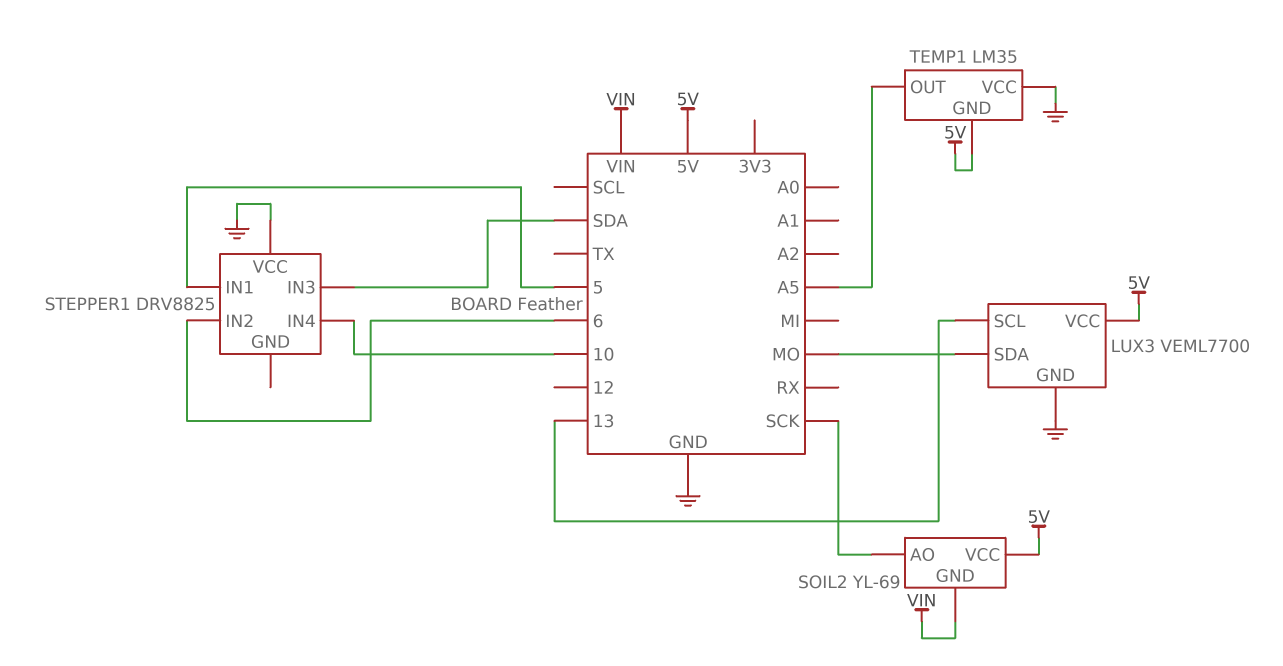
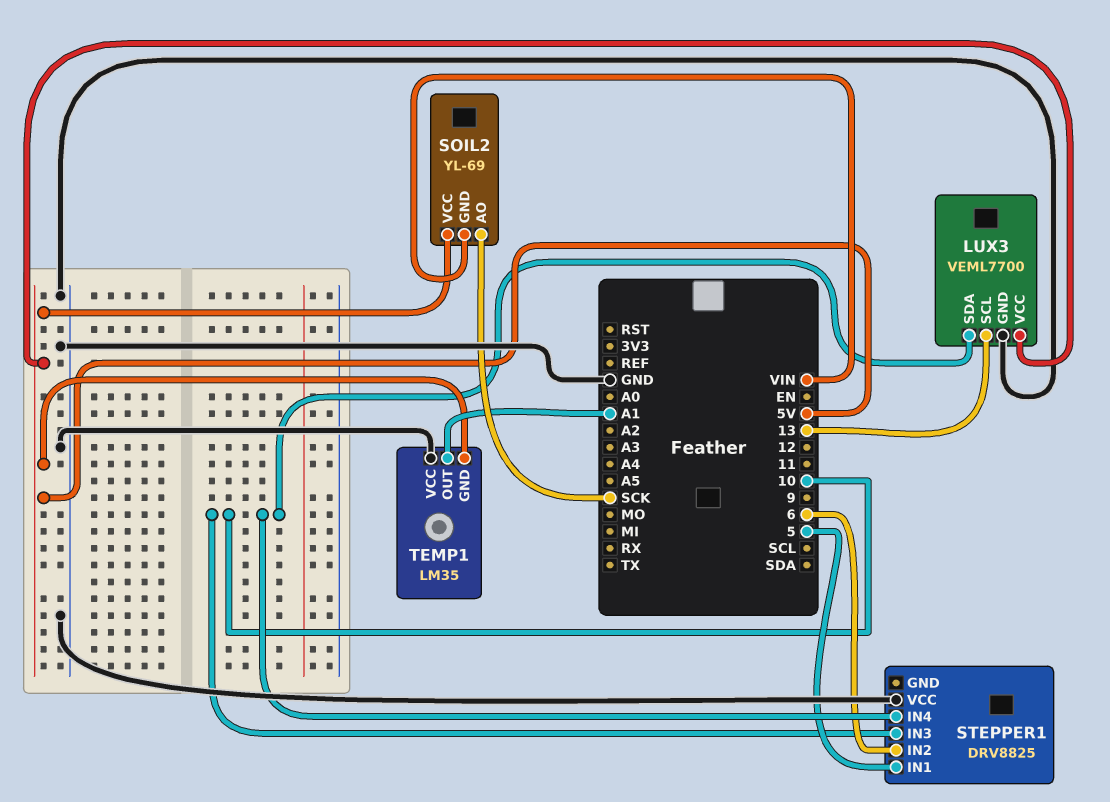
LUX3 pin SDA: MO -> 10
STEPPER1 pin IN3: SDA -> 10
TEMP1 pin OUT: A5 -> A1

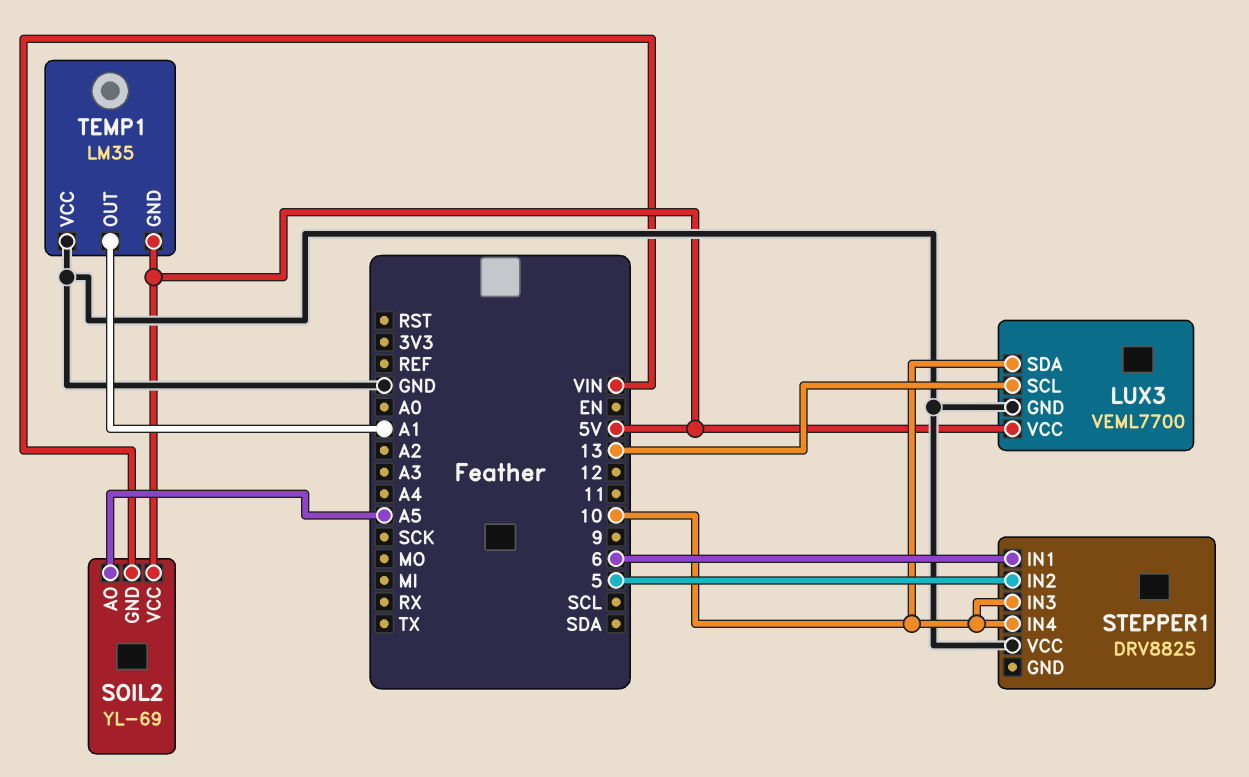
SOIL2 pin AO: SCK -> A5
STEPPER1 pin IN1: 5 -> 6
STEPPER1 pin IN2: 6 -> 5

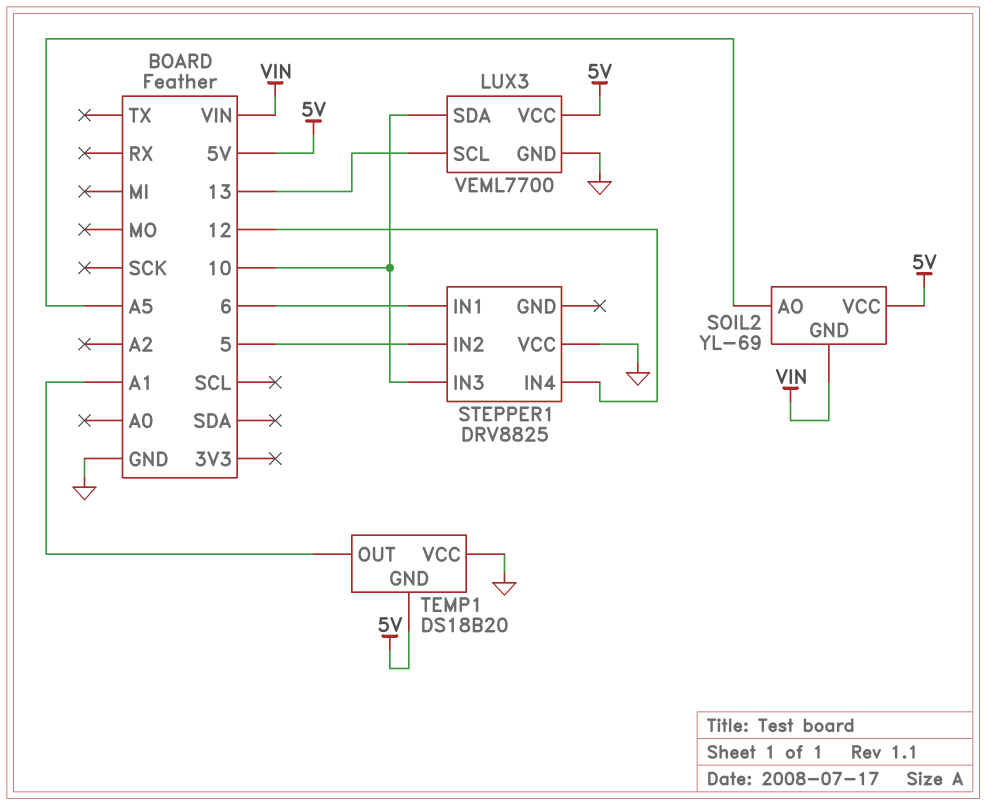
STEPPER1 pin IN4: 10 -> 12
TEMP1: LM35 -> DS18B20

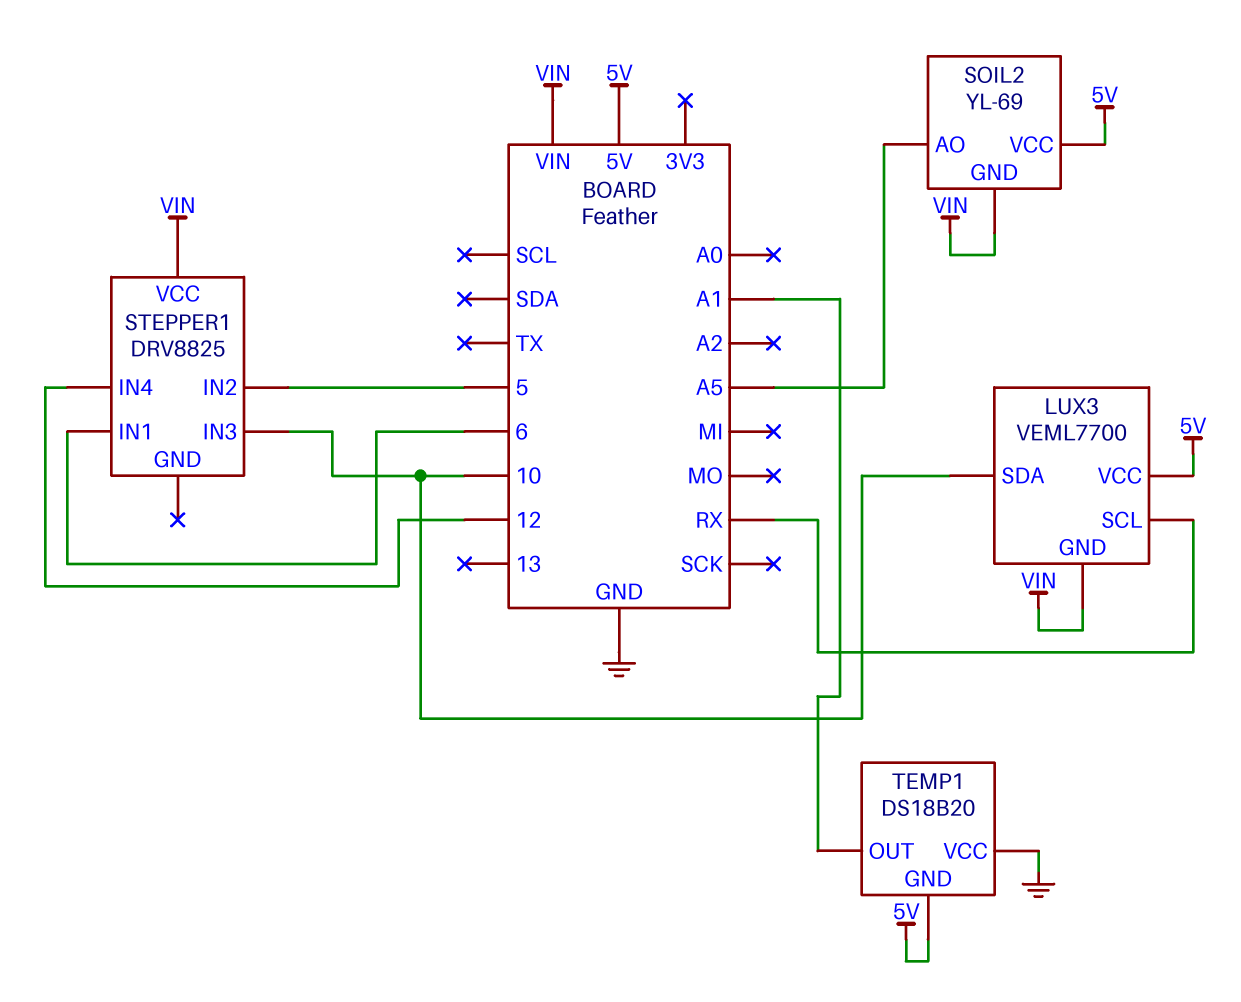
LUX3 pin GND: GND -> VIN
LUX3 pin SCL: 13 -> RX
STEPPER1 pin VCC: GND -> VIN

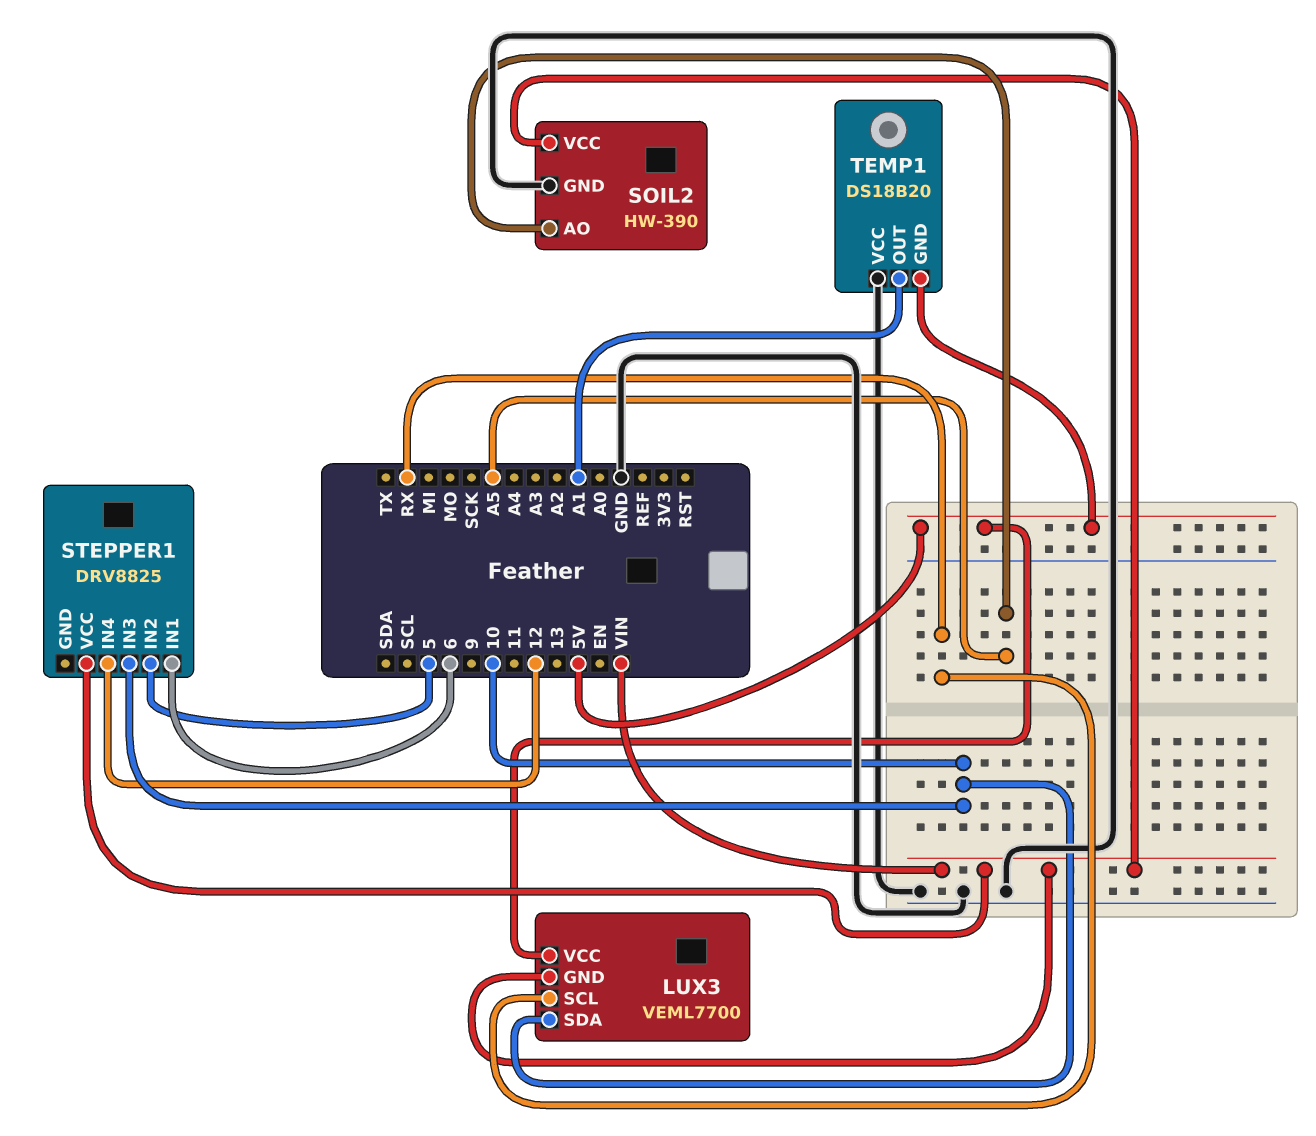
SOIL2: YL-69 -> HW-390
SOIL2 pin GND: VIN -> GND
SOIL2 pin VCC: 5V -> VIN

